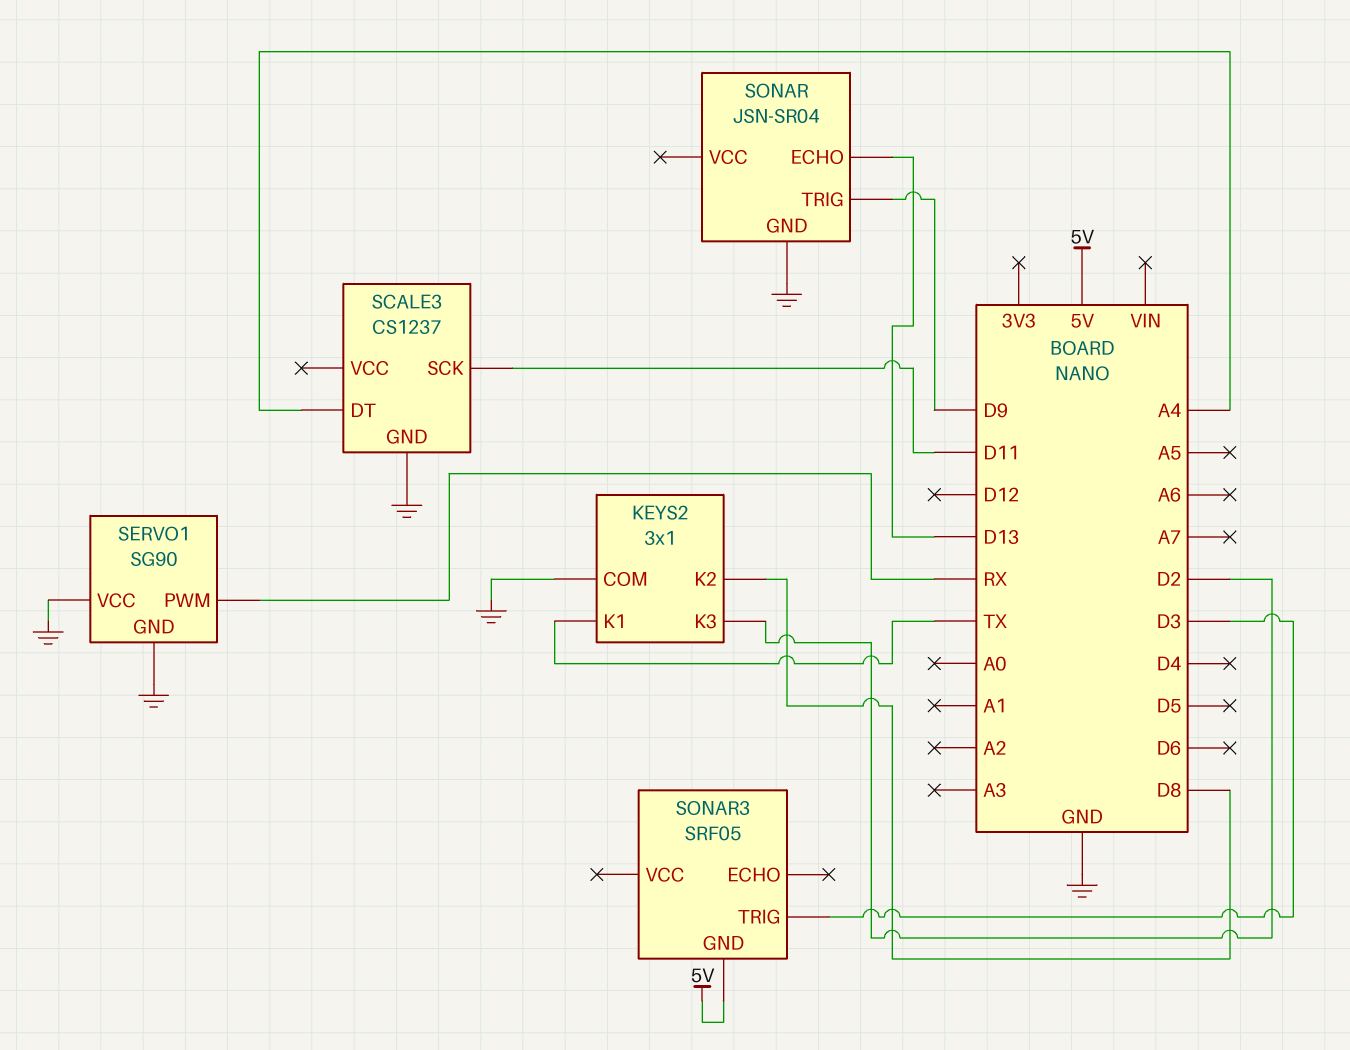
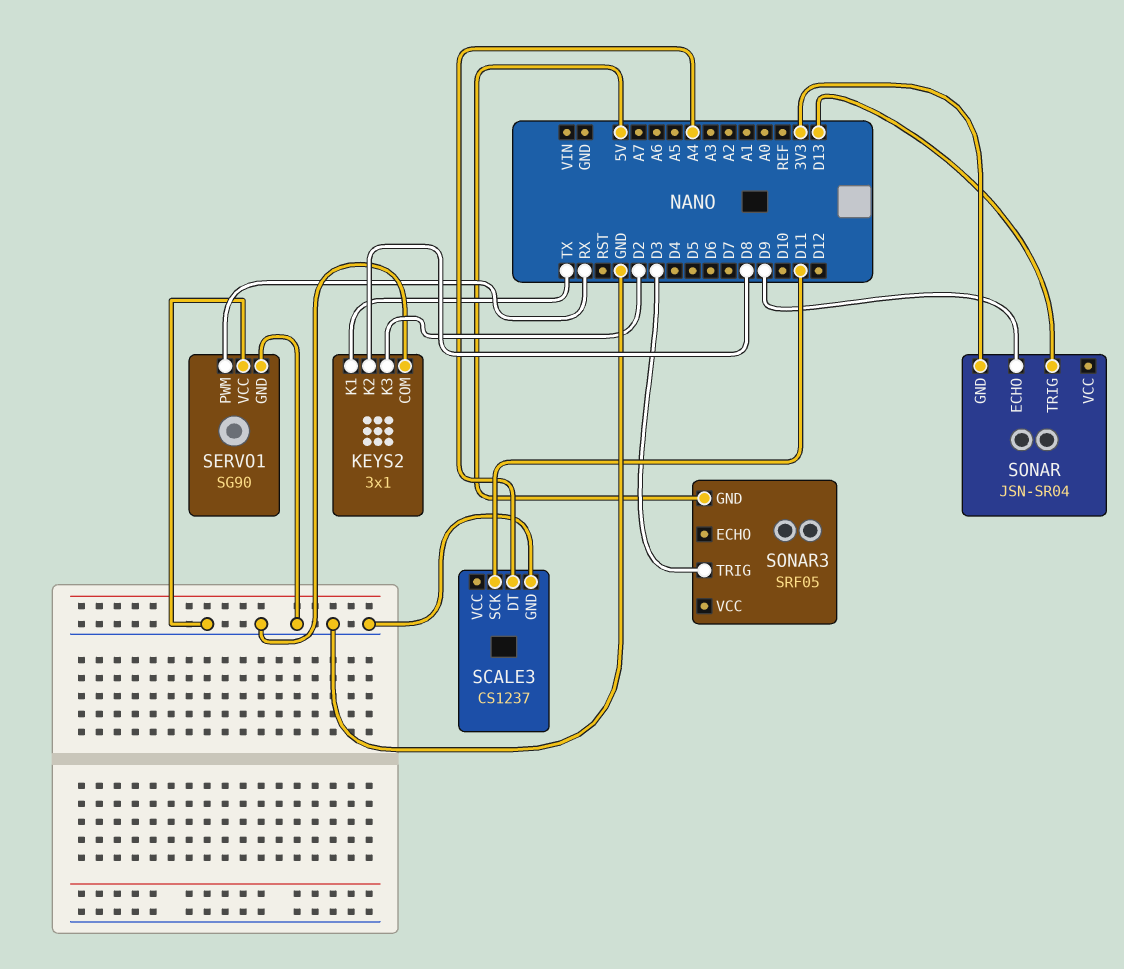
SONAR pin ECHO: D13 -> D9
SONAR pin GND: GND -> 3V3
SONAR pin TRIG: D9 -> D13

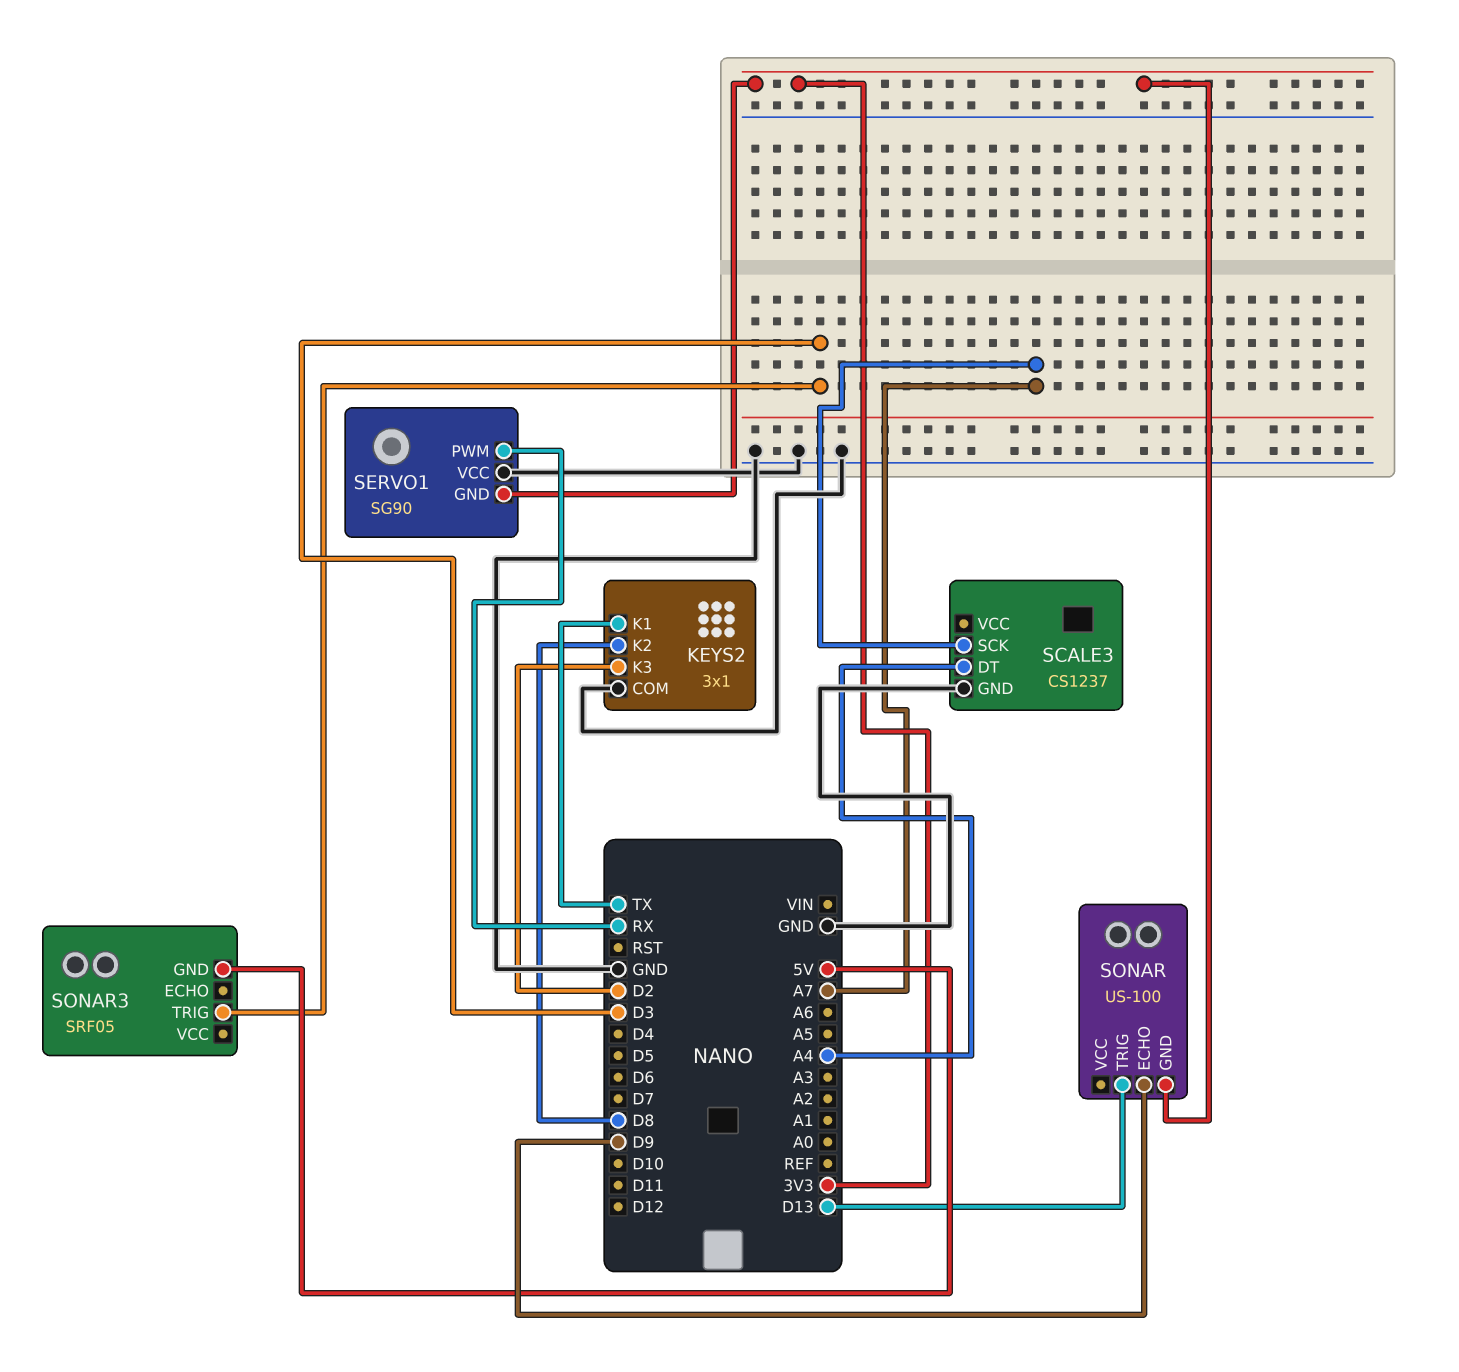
SCALE3 pin SCK: D11 -> A7
SERVO1 pin GND: GND -> 3V3
SONAR: JSN-SR04 -> US-100

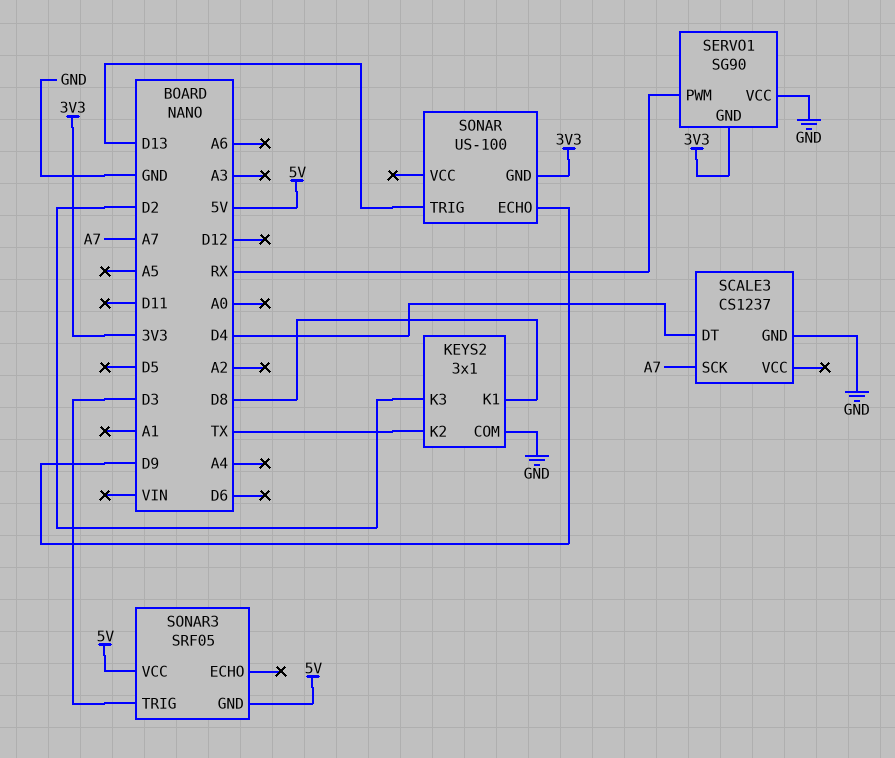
KEYS2 pin K1: TX -> D8
KEYS2 pin K2: D8 -> TX
SCALE3 pin DT: A4 -> D4
SONAR3 pin VCC: none -> 5V

